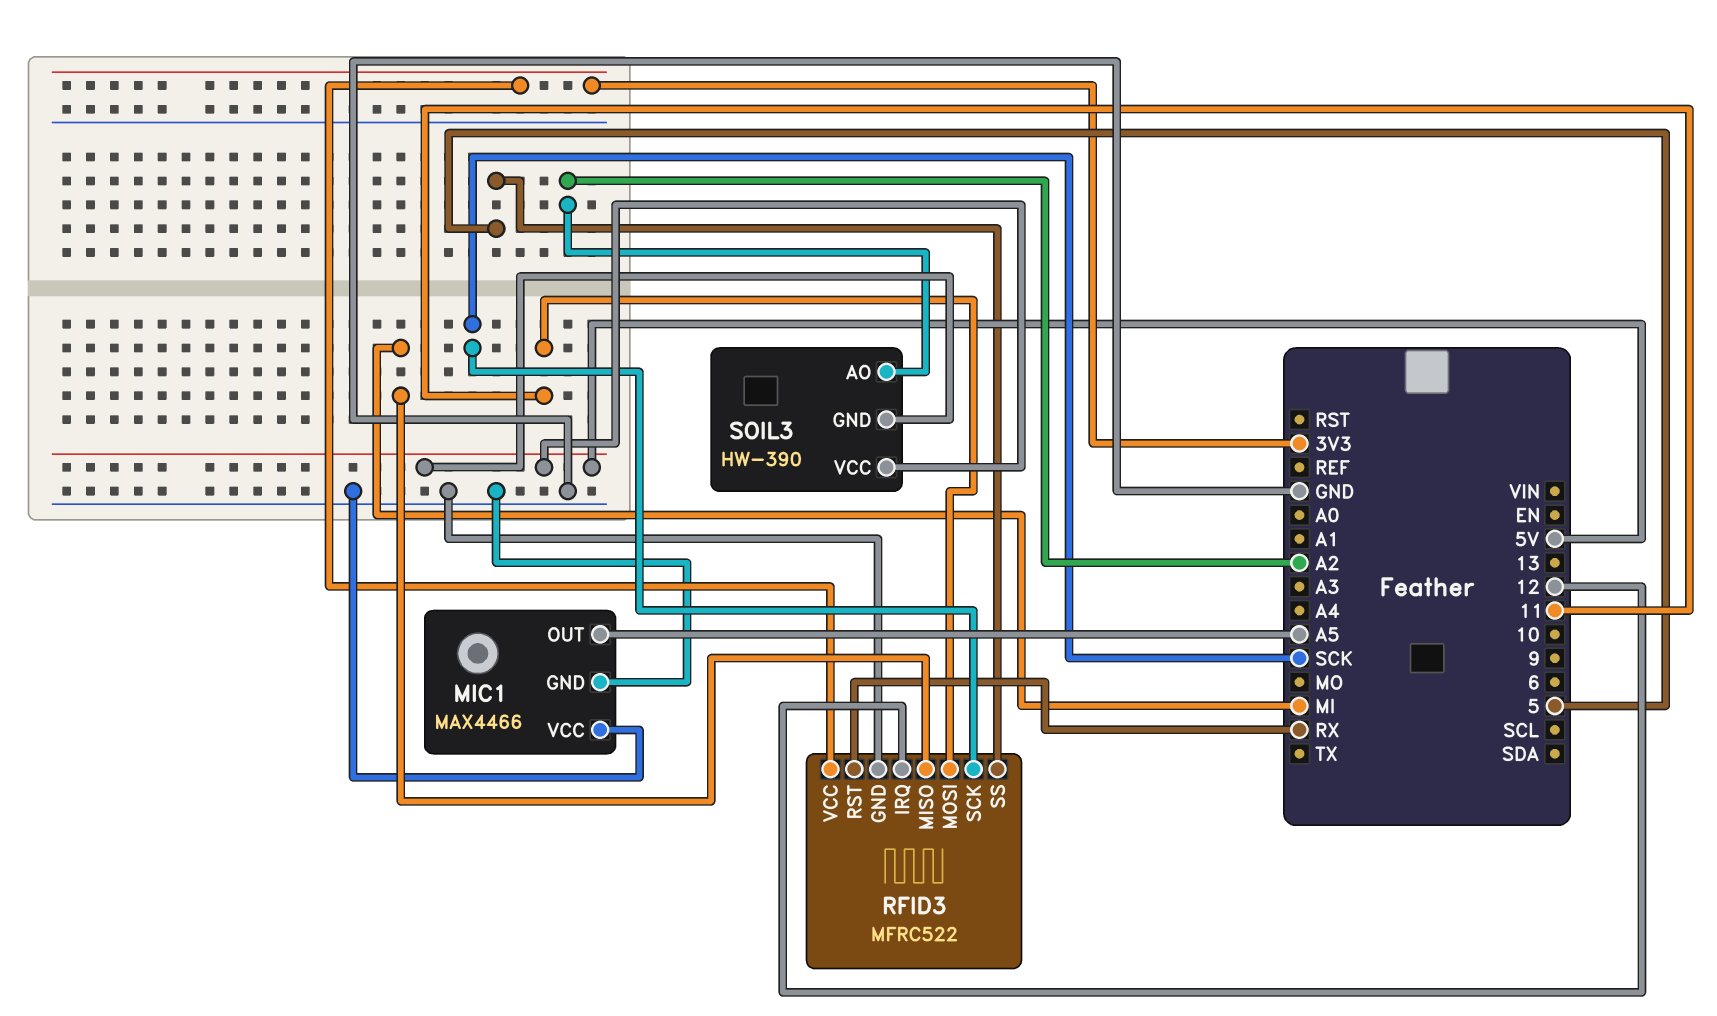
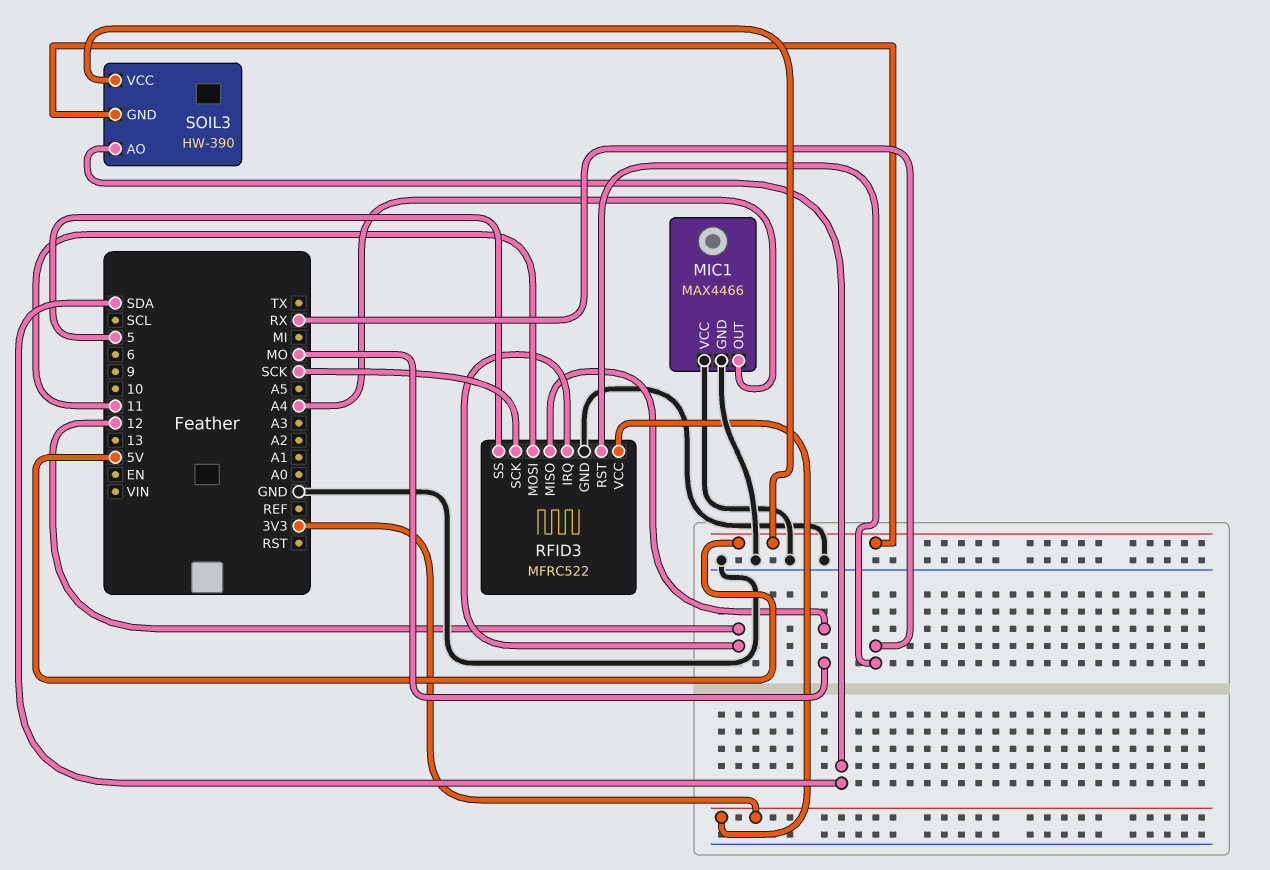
MIC1 pin OUT: A5 -> A4
RFID3 pin MISO: MI -> MO
SOIL3 pin AO: A2 -> SDA

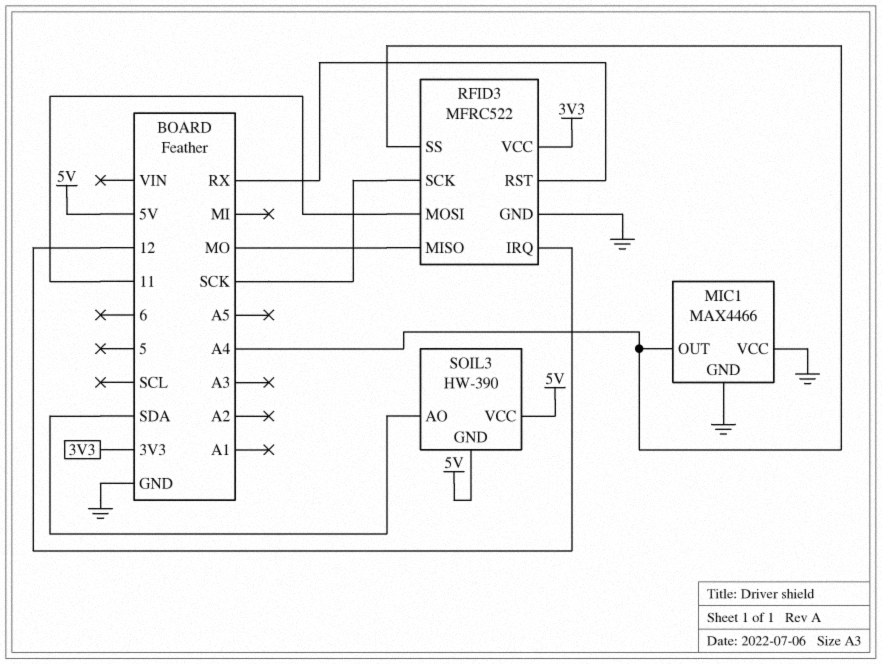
RFID3 pin SS: 5 -> A4

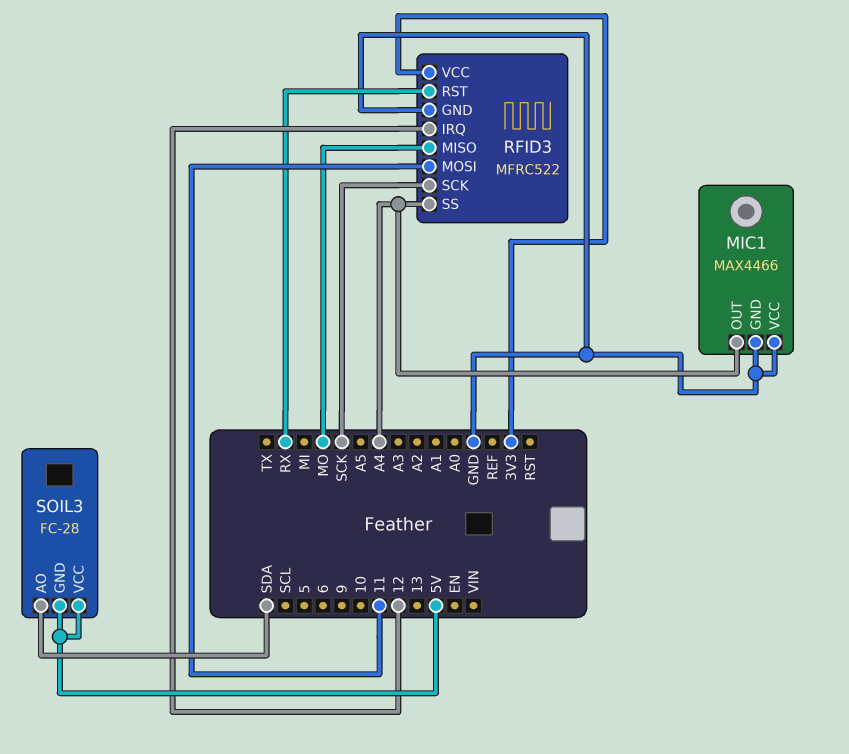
SOIL3: HW-390 -> FC-28

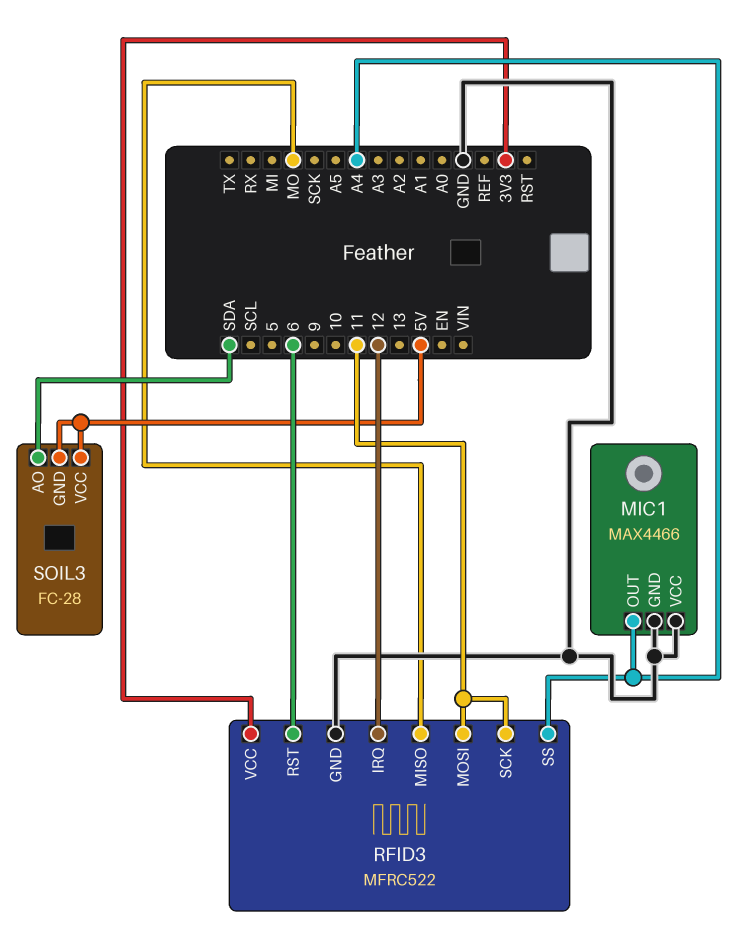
RFID3 pin RST: RX -> 6
RFID3 pin SCK: SCK -> 11

